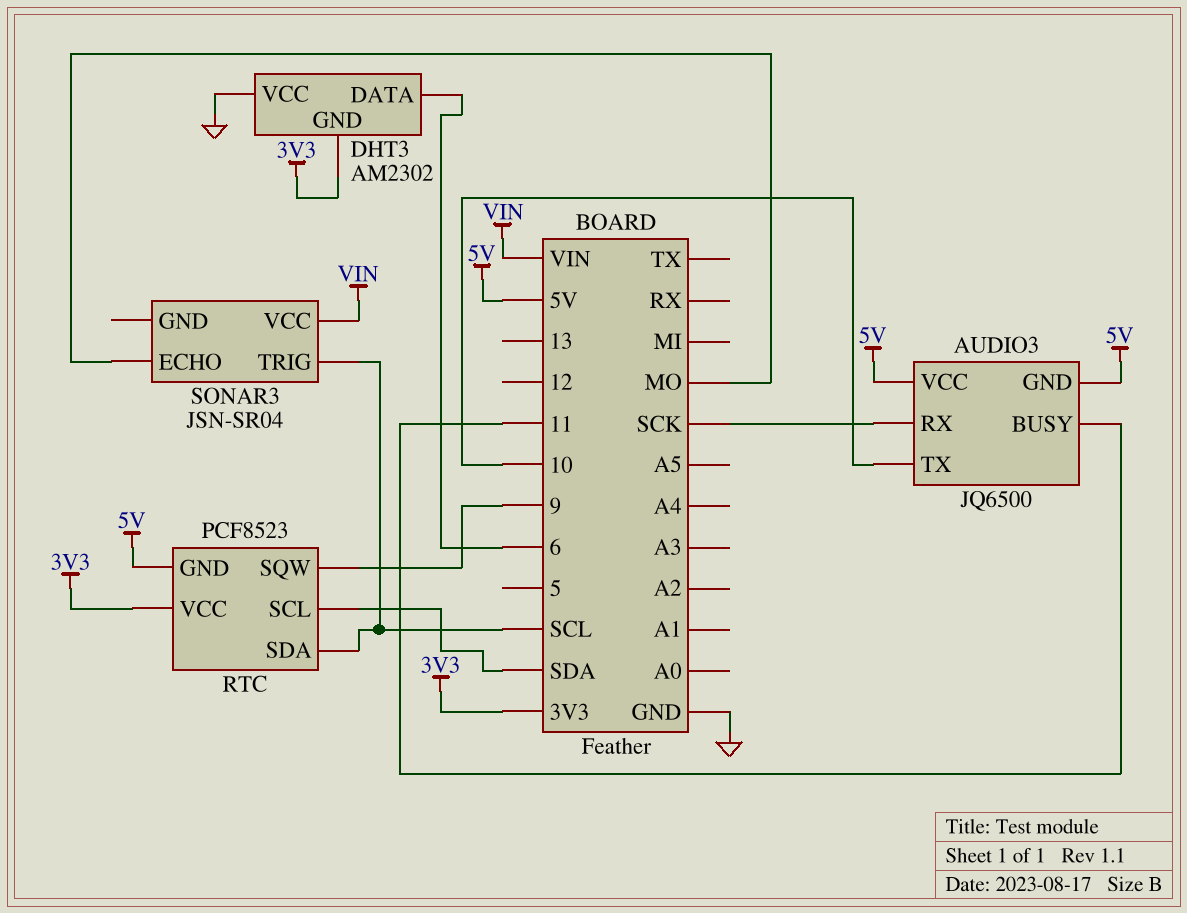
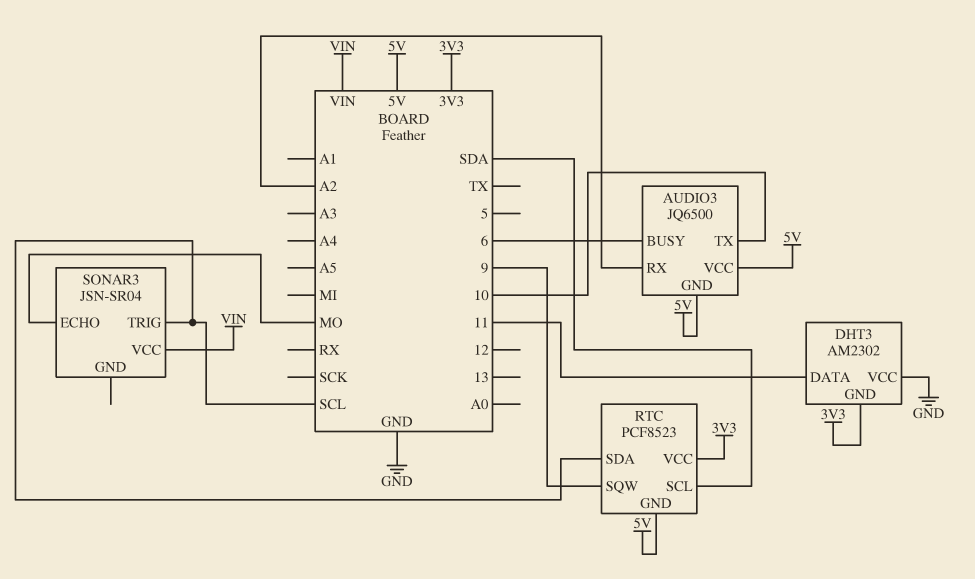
AUDIO3 pin BUSY: 11 -> 6
AUDIO3 pin RX: SCK -> A2
DHT3 pin DATA: 6 -> 11

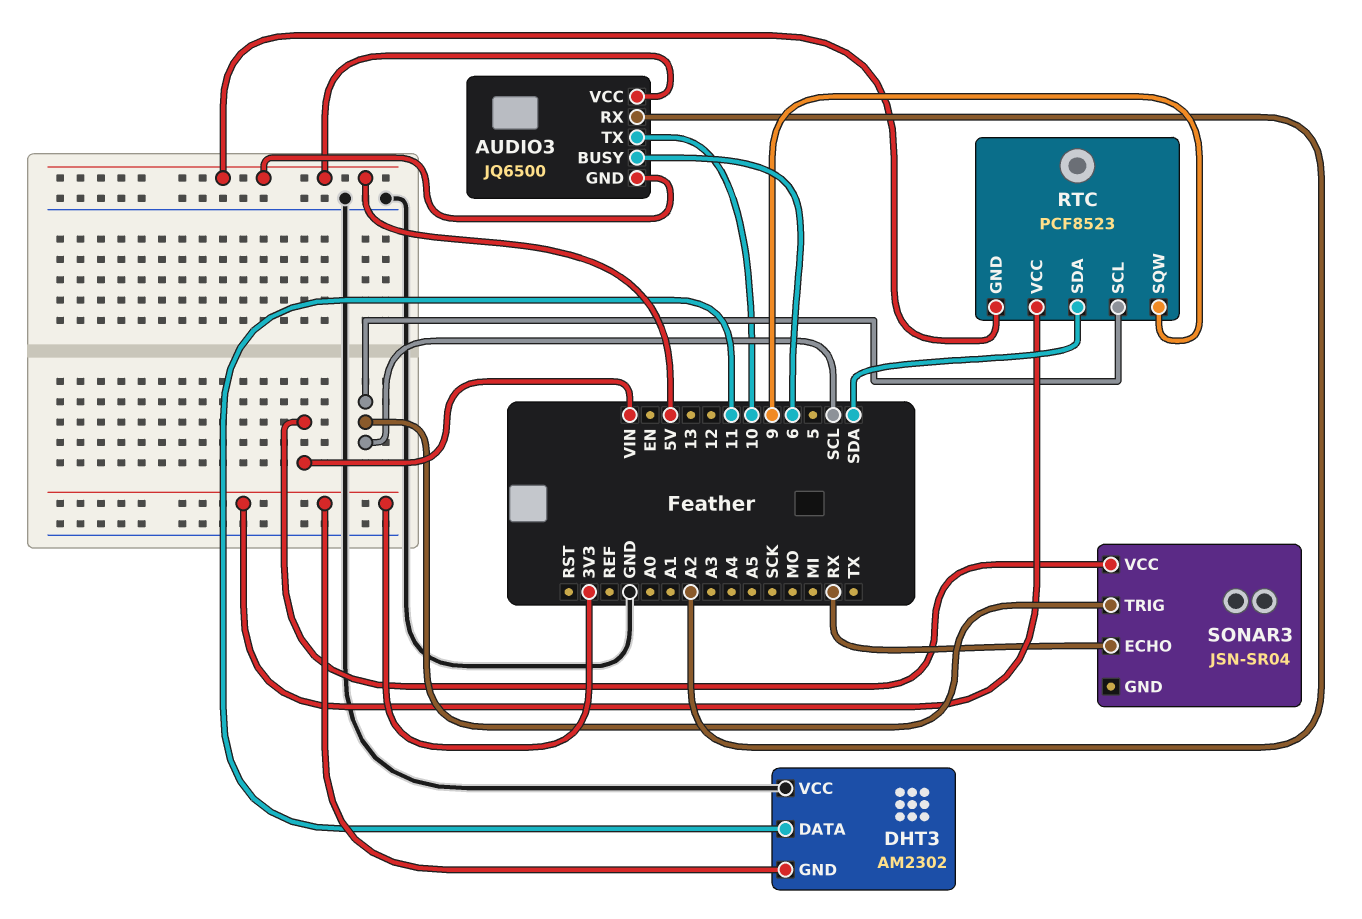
RTC pin SCL: SDA -> SCL
RTC pin SDA: SCL -> SDA
SONAR3 pin ECHO: MO -> RX

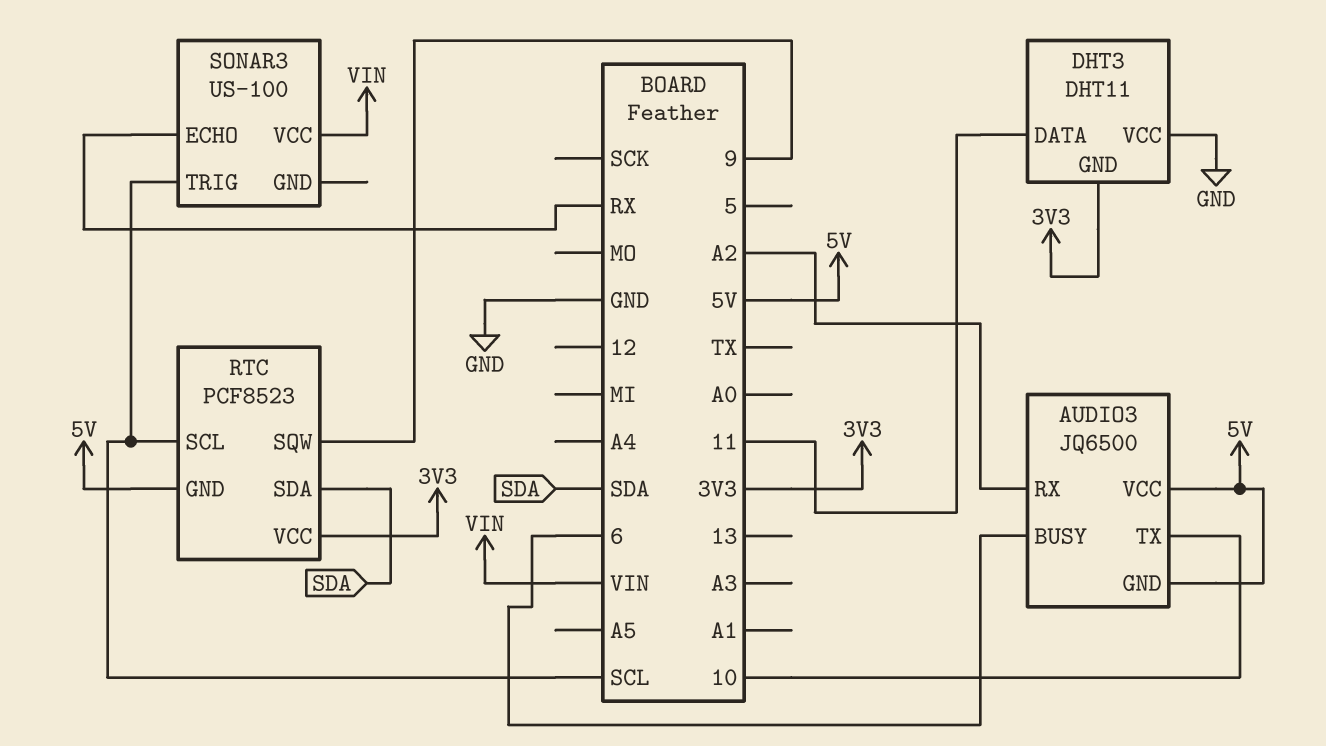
DHT3: AM2302 -> DHT11
SONAR3: JSN-SR04 -> US-100

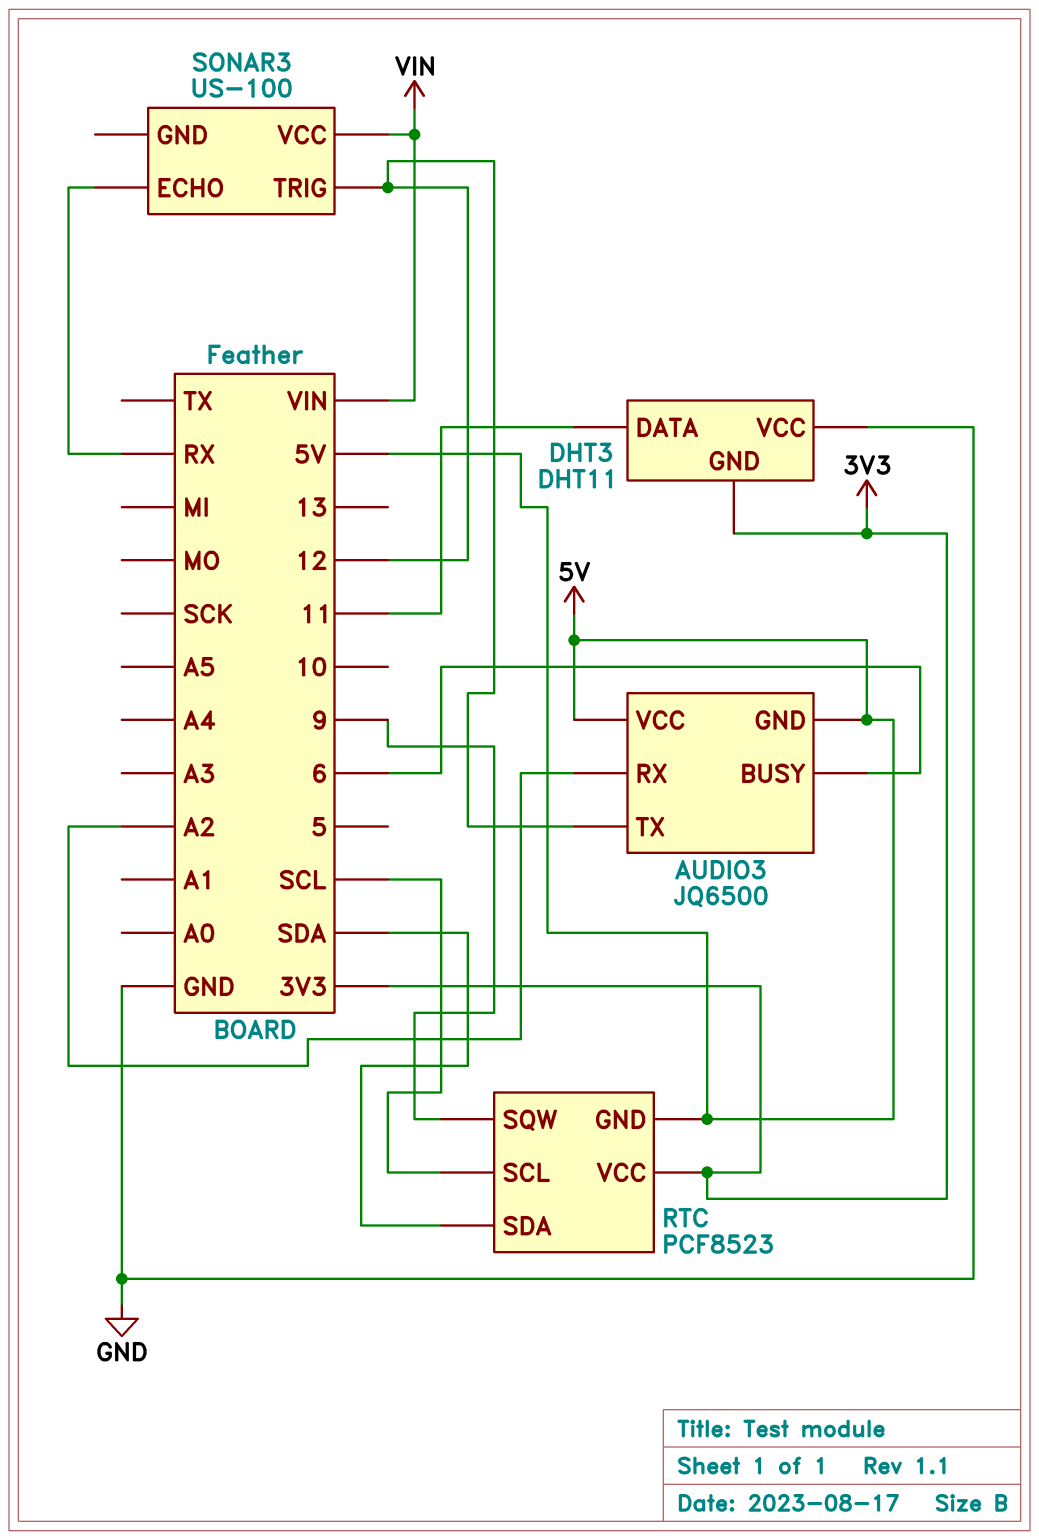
AUDIO3 pin TX: 10 -> 12
SONAR3 pin TRIG: SCL -> 12

